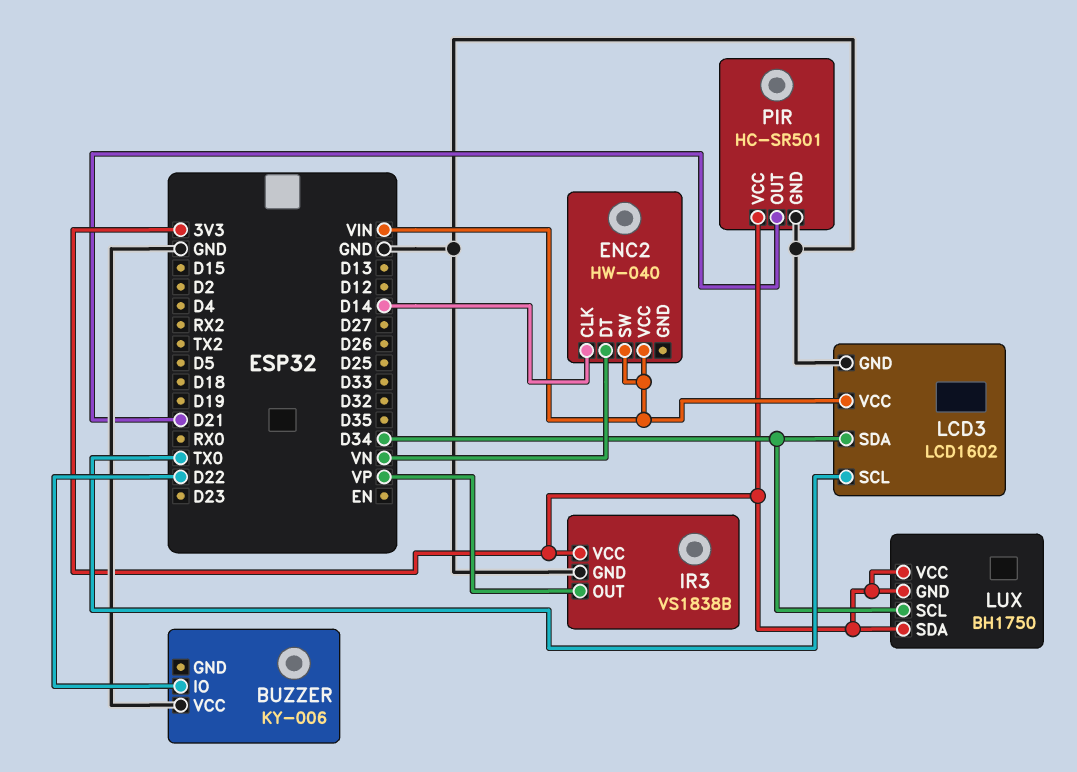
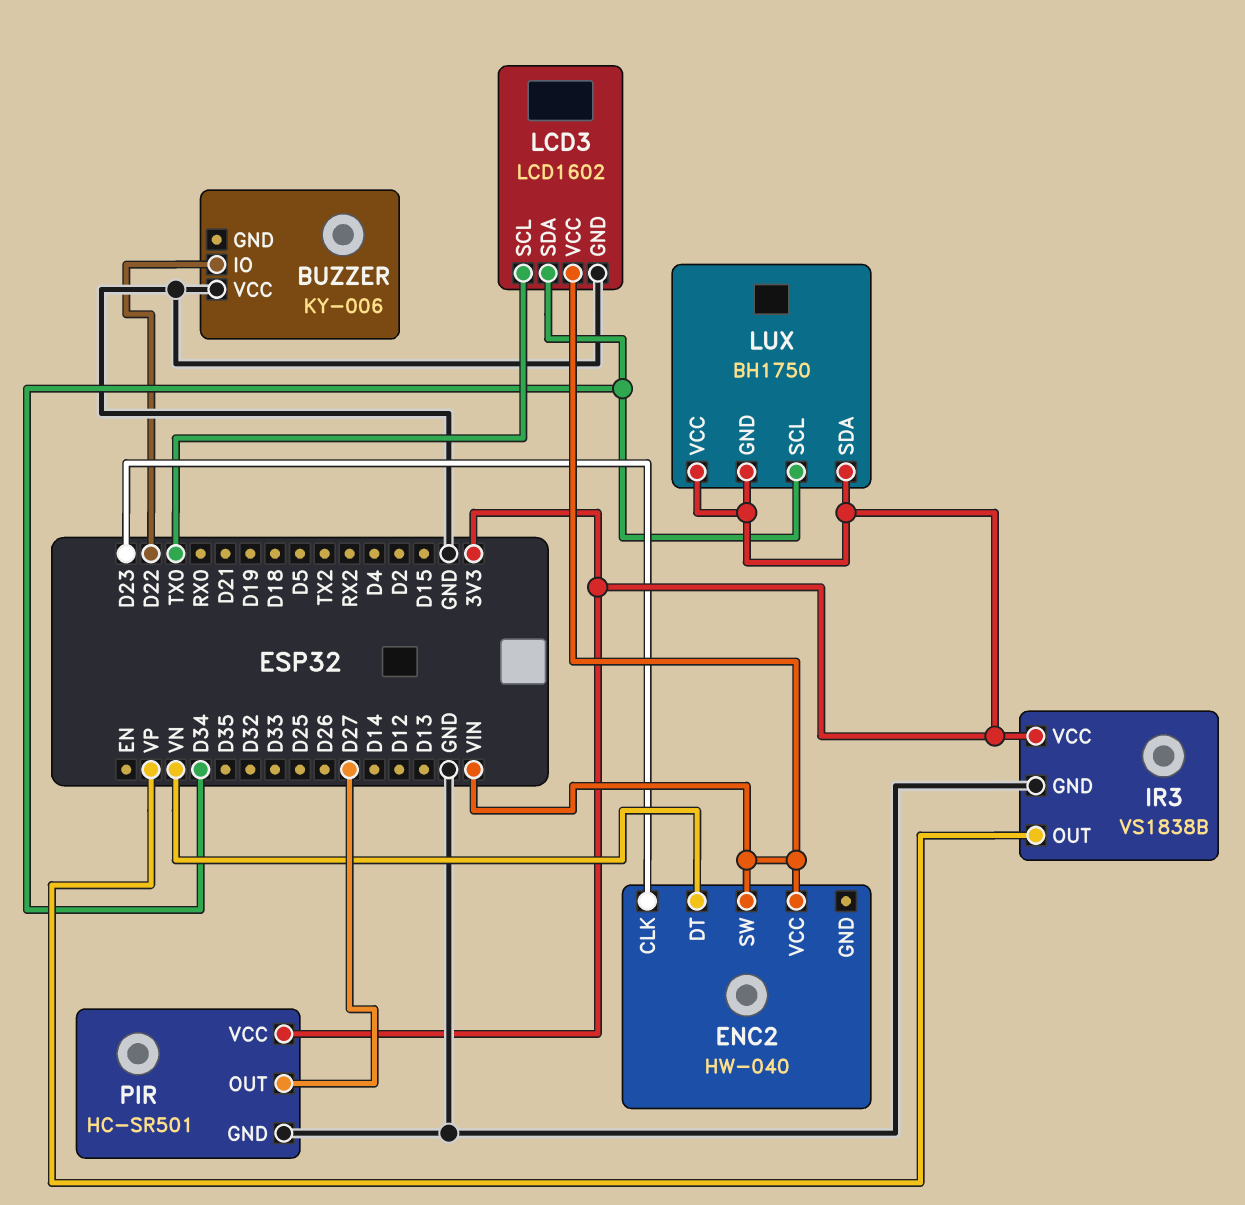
ENC2 pin CLK: D14 -> D23
PIR pin OUT: D21 -> D27

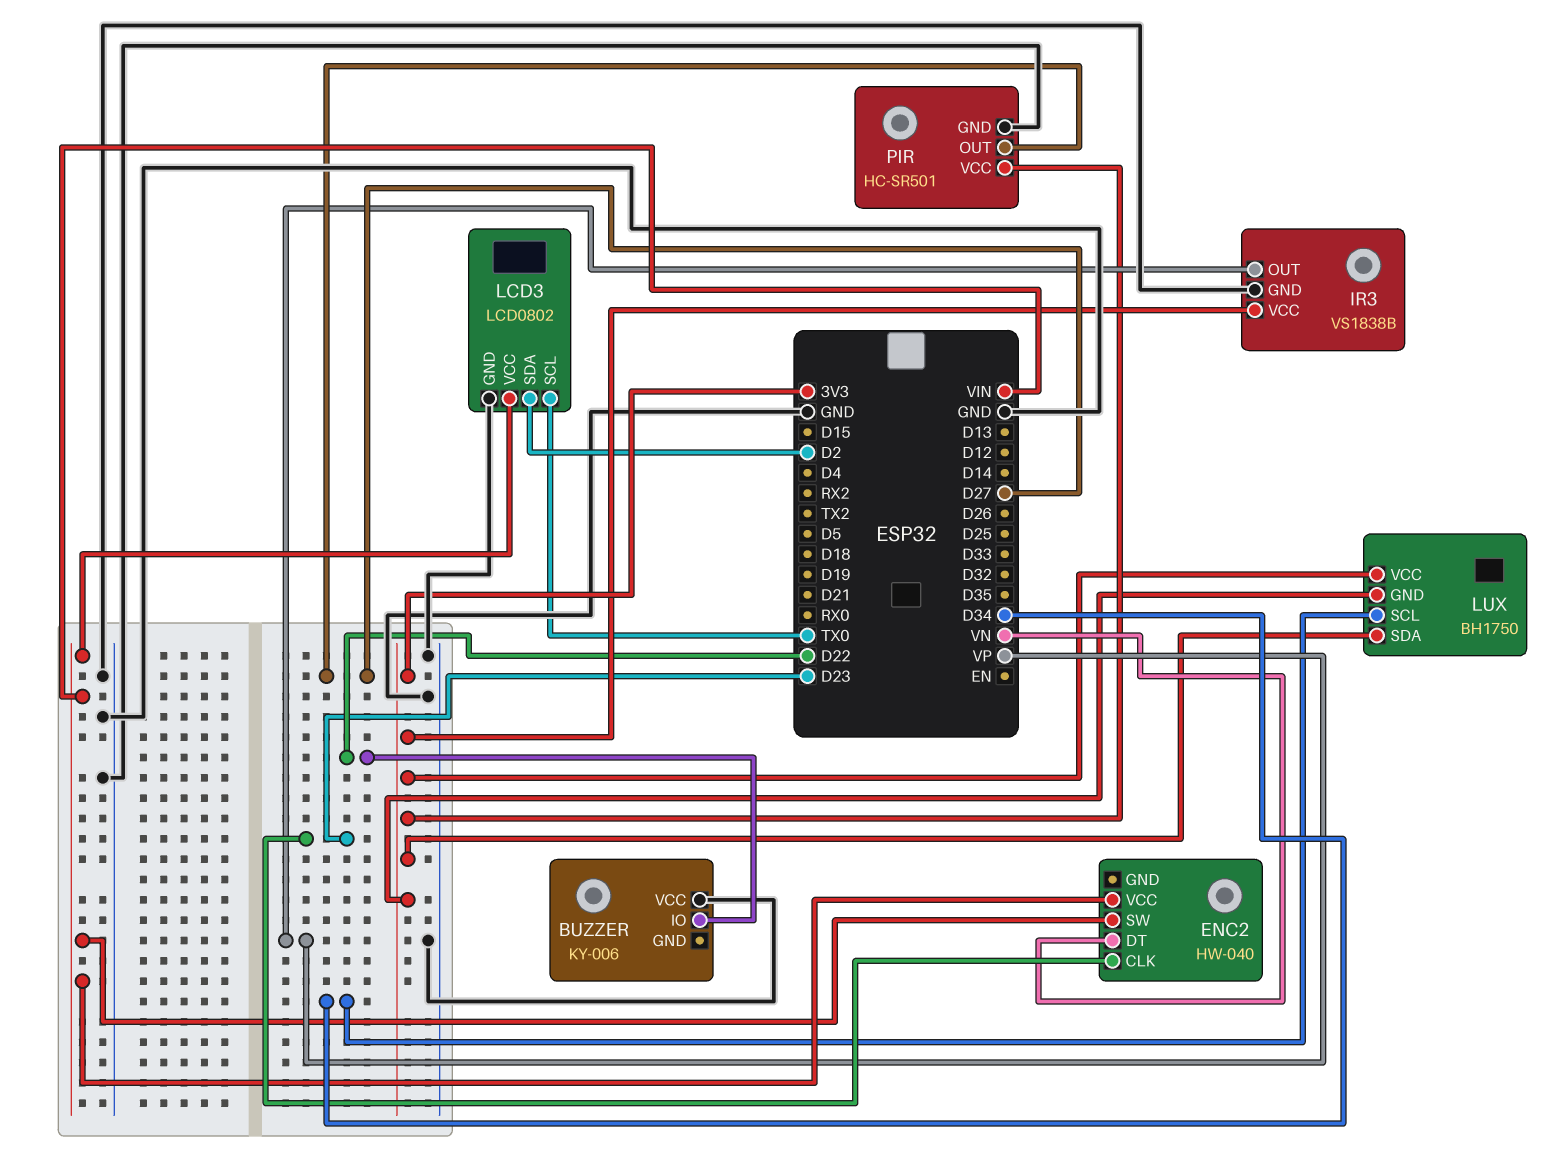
LCD3: LCD1602 -> LCD0802
LCD3 pin SDA: D34 -> D2

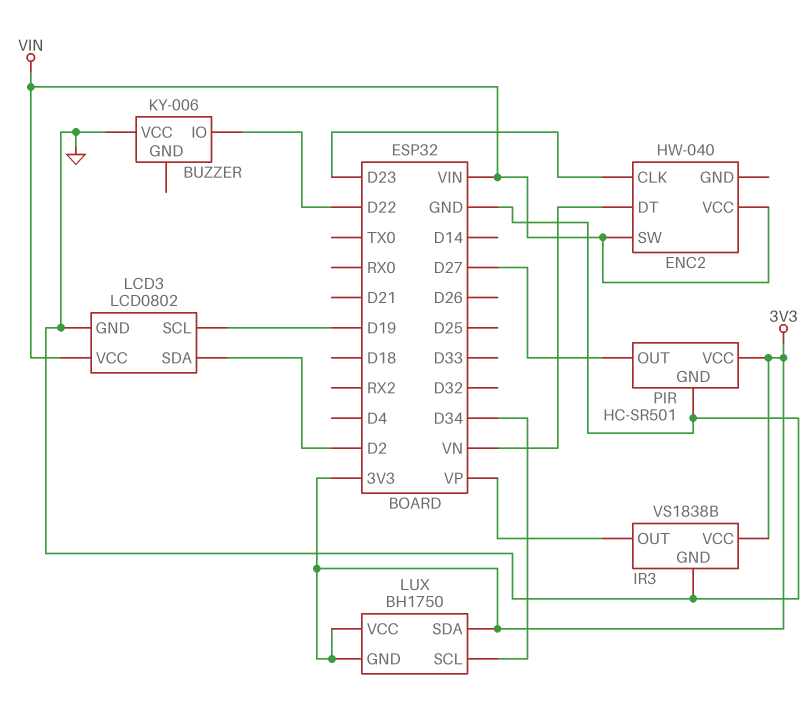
LCD3 pin SCL: TX0 -> D19

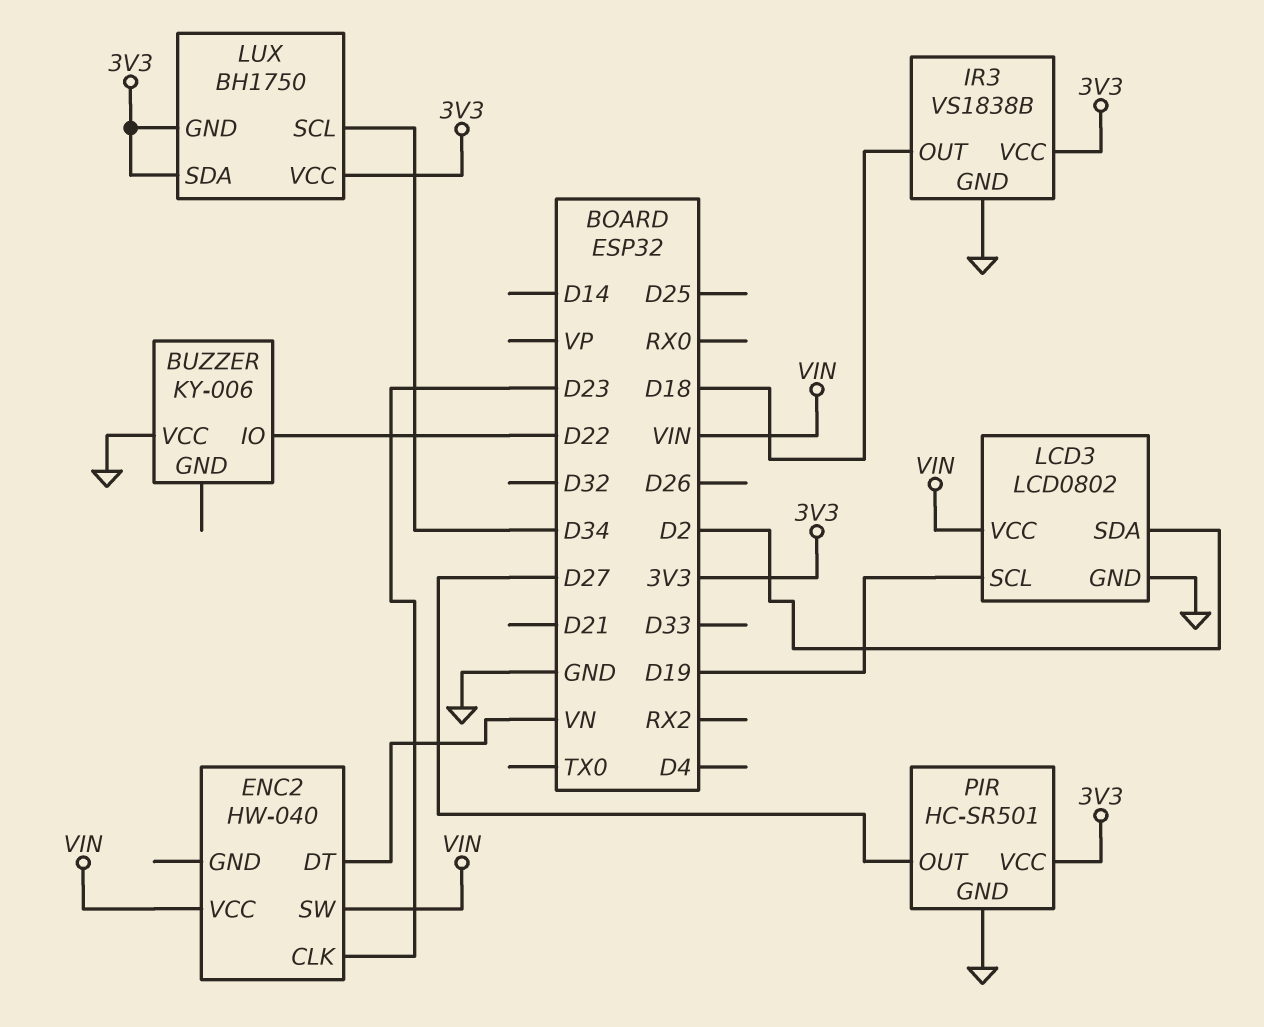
IR3 pin OUT: VP -> D18

